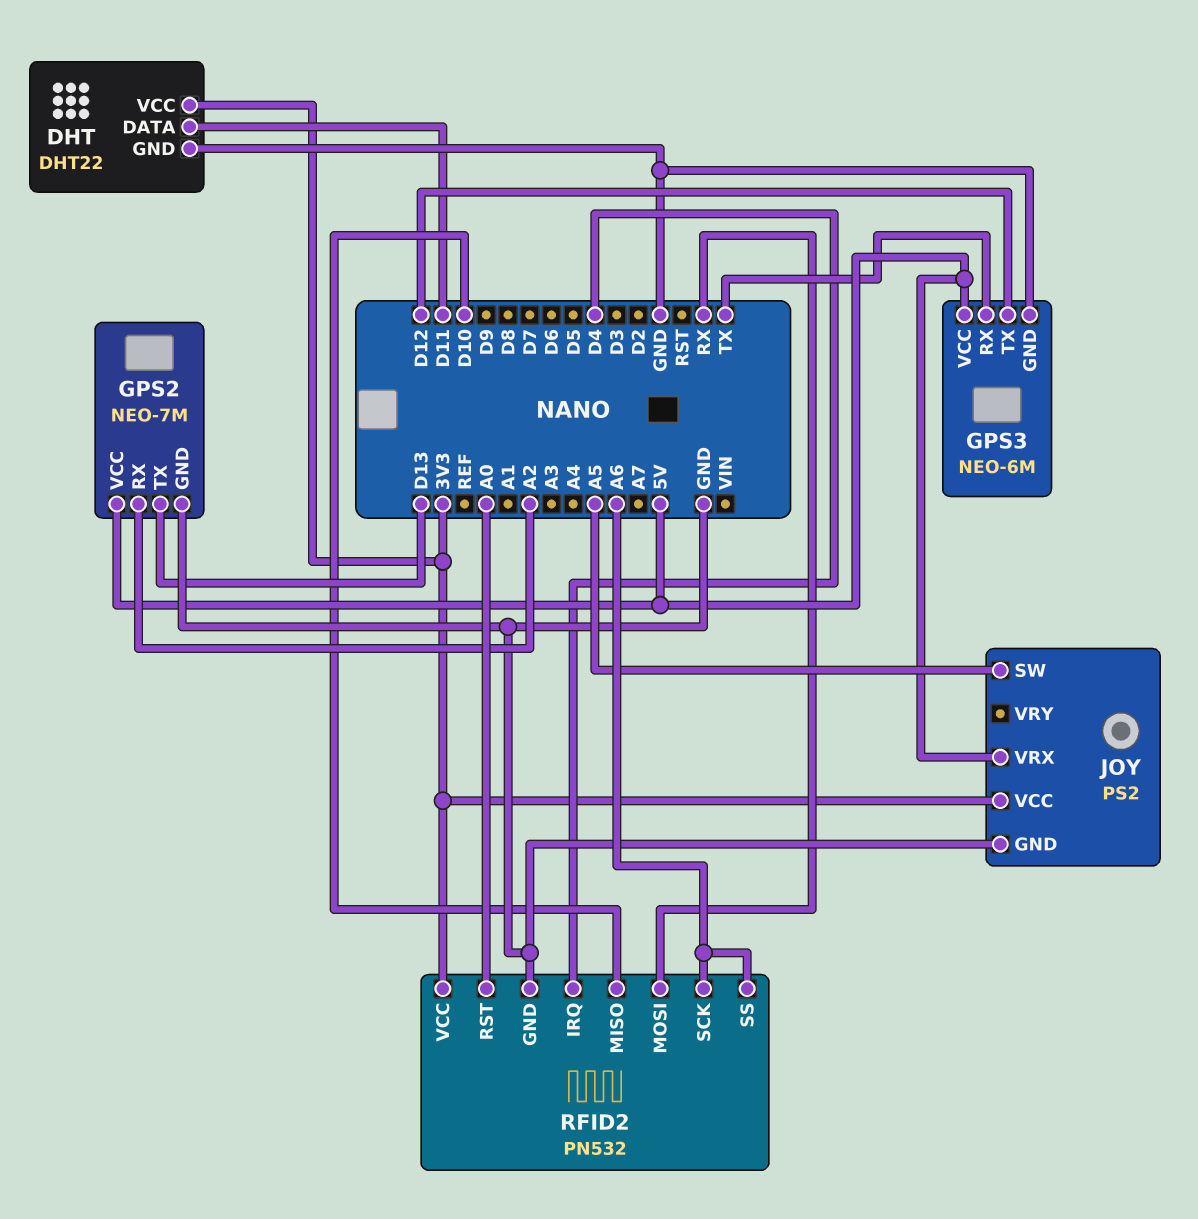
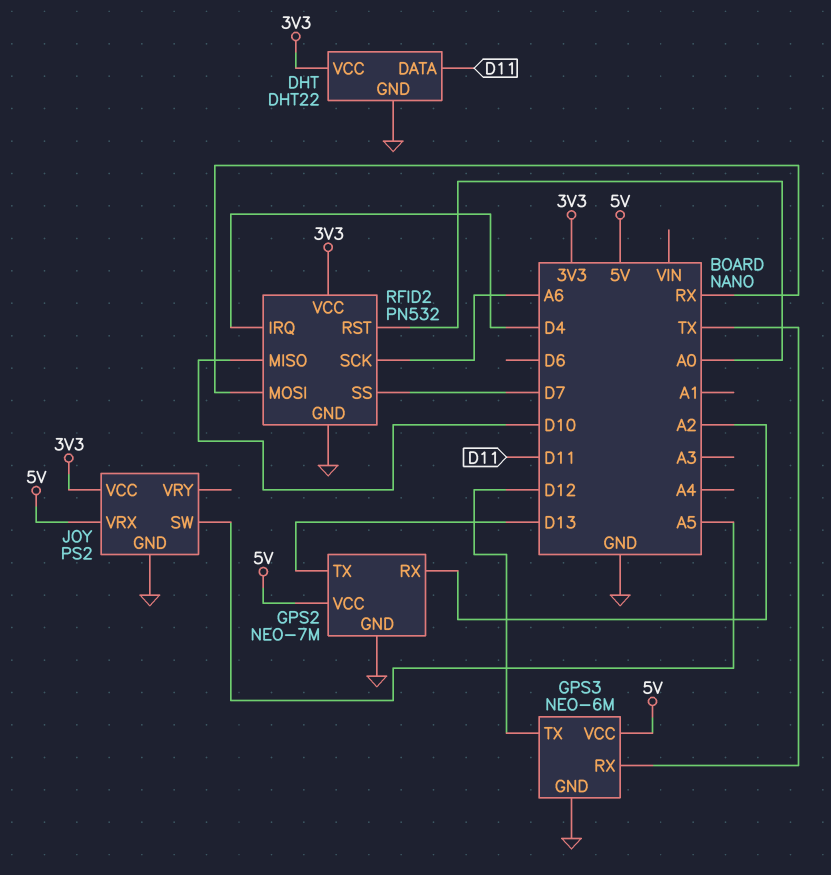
RFID2 pin SS: A6 -> D7

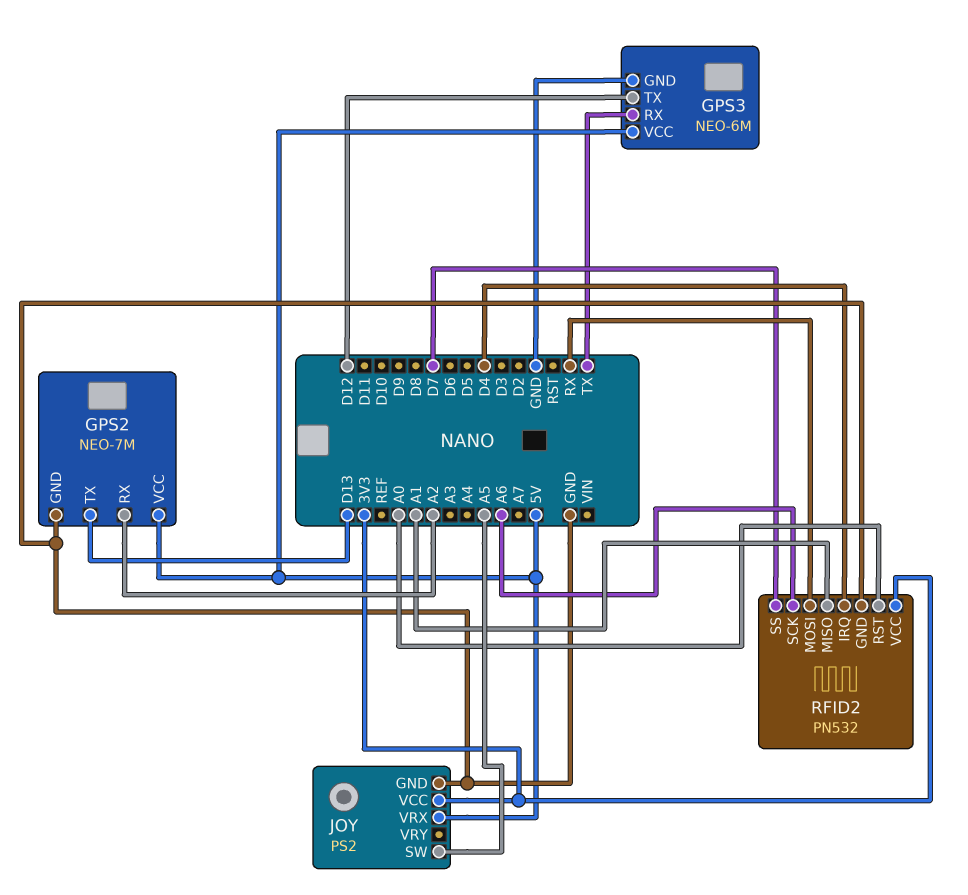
DHT: DHT22 -> none
DHT pin DATA: D11 -> none
DHT pin GND: GND -> none
DHT pin VCC: 3V3 -> none
RFID2 pin MISO: D10 -> A1

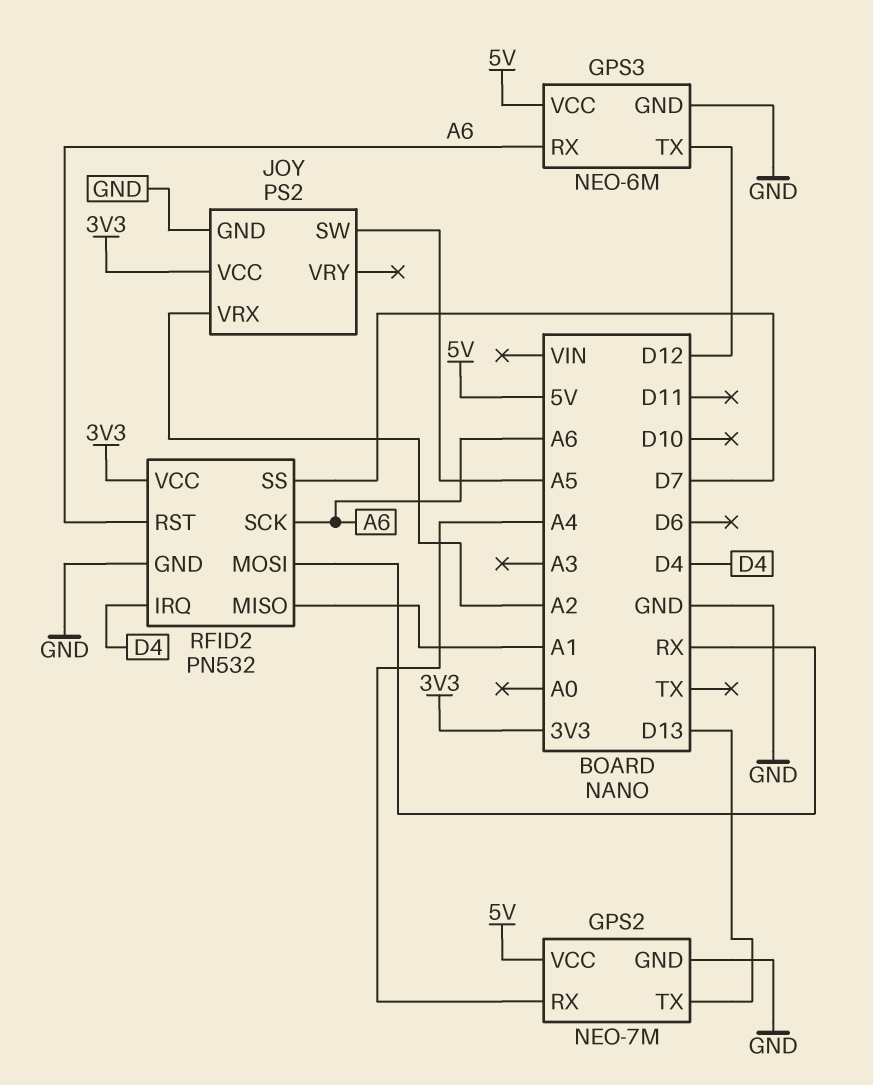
GPS2 pin RX: A2 -> A4
GPS3 pin RX: TX -> A6
JOY pin VRX: 5V -> A2
RFID2 pin RST: A0 -> A6

